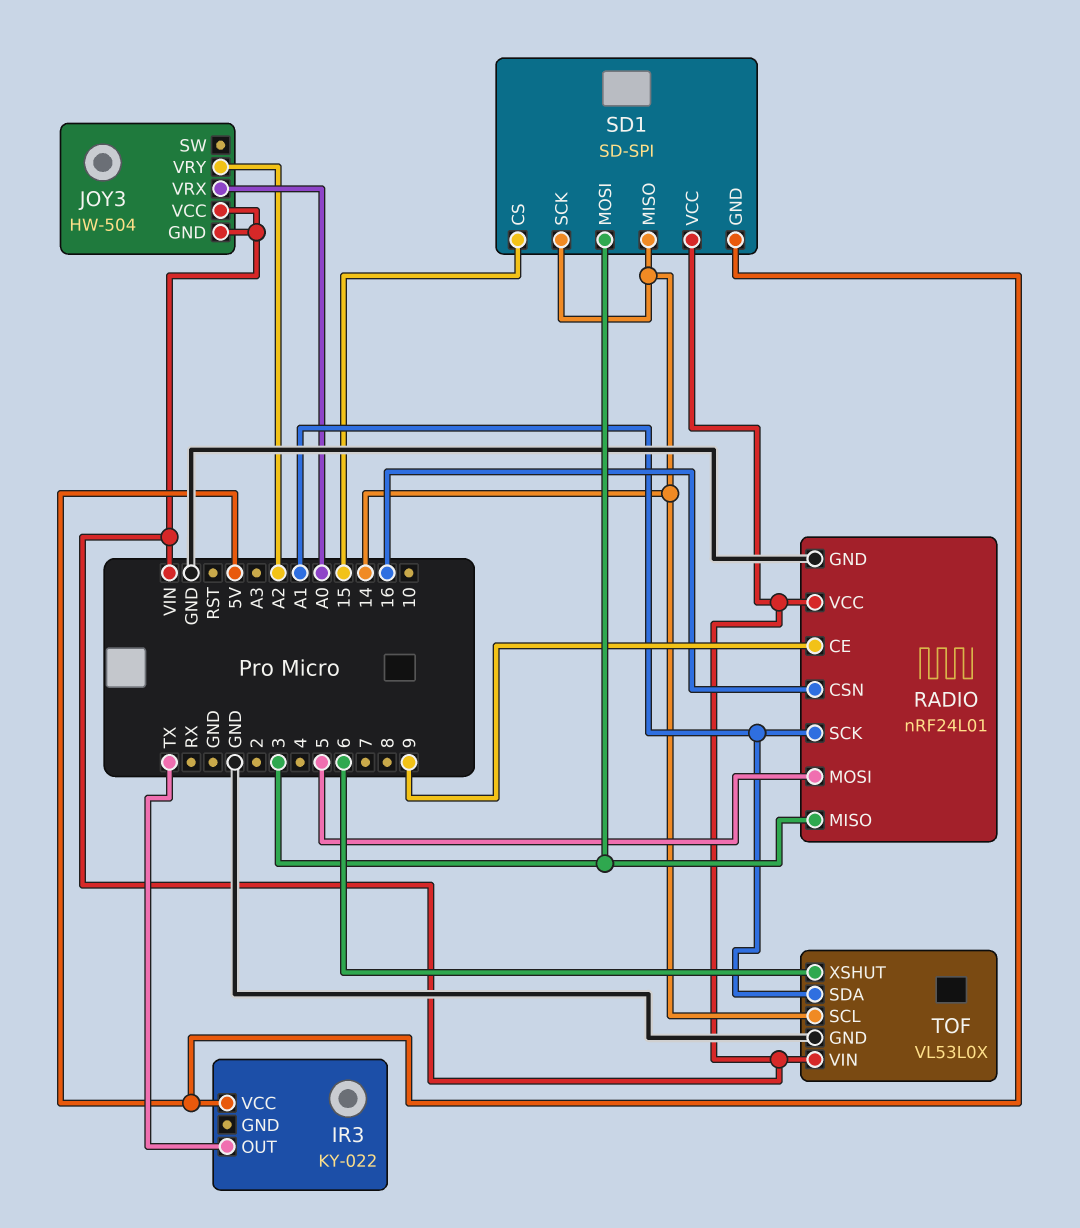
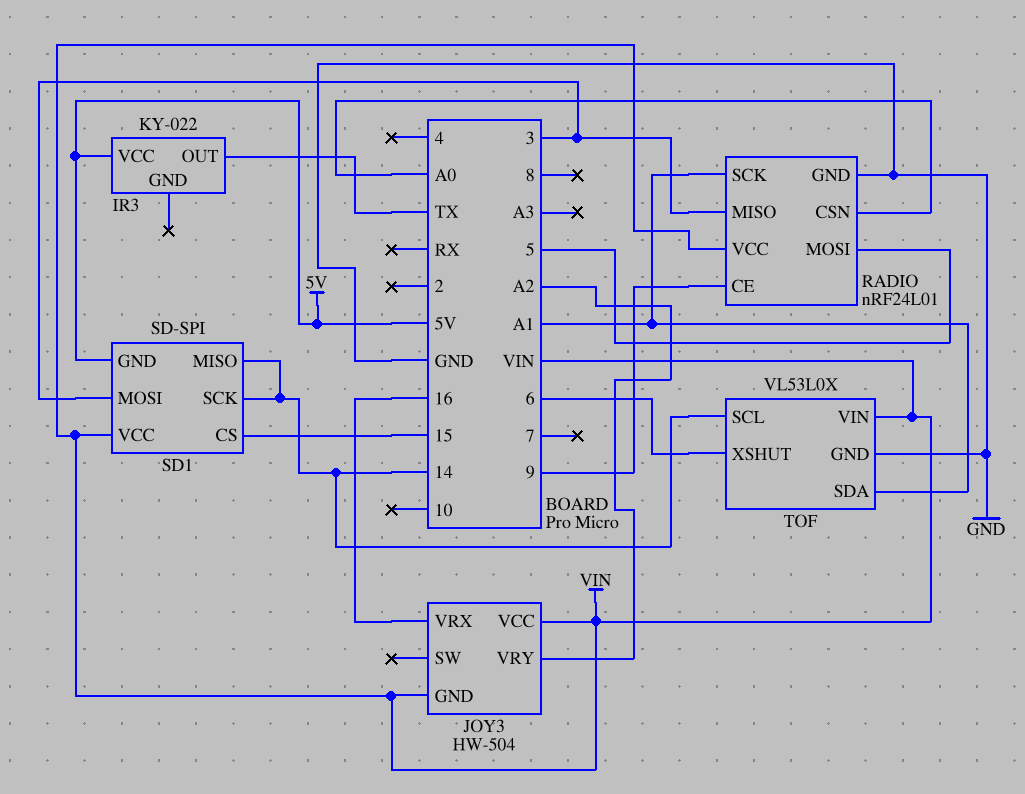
JOY3 pin VRX: A0 -> 16
RADIO pin CSN: 16 -> A0

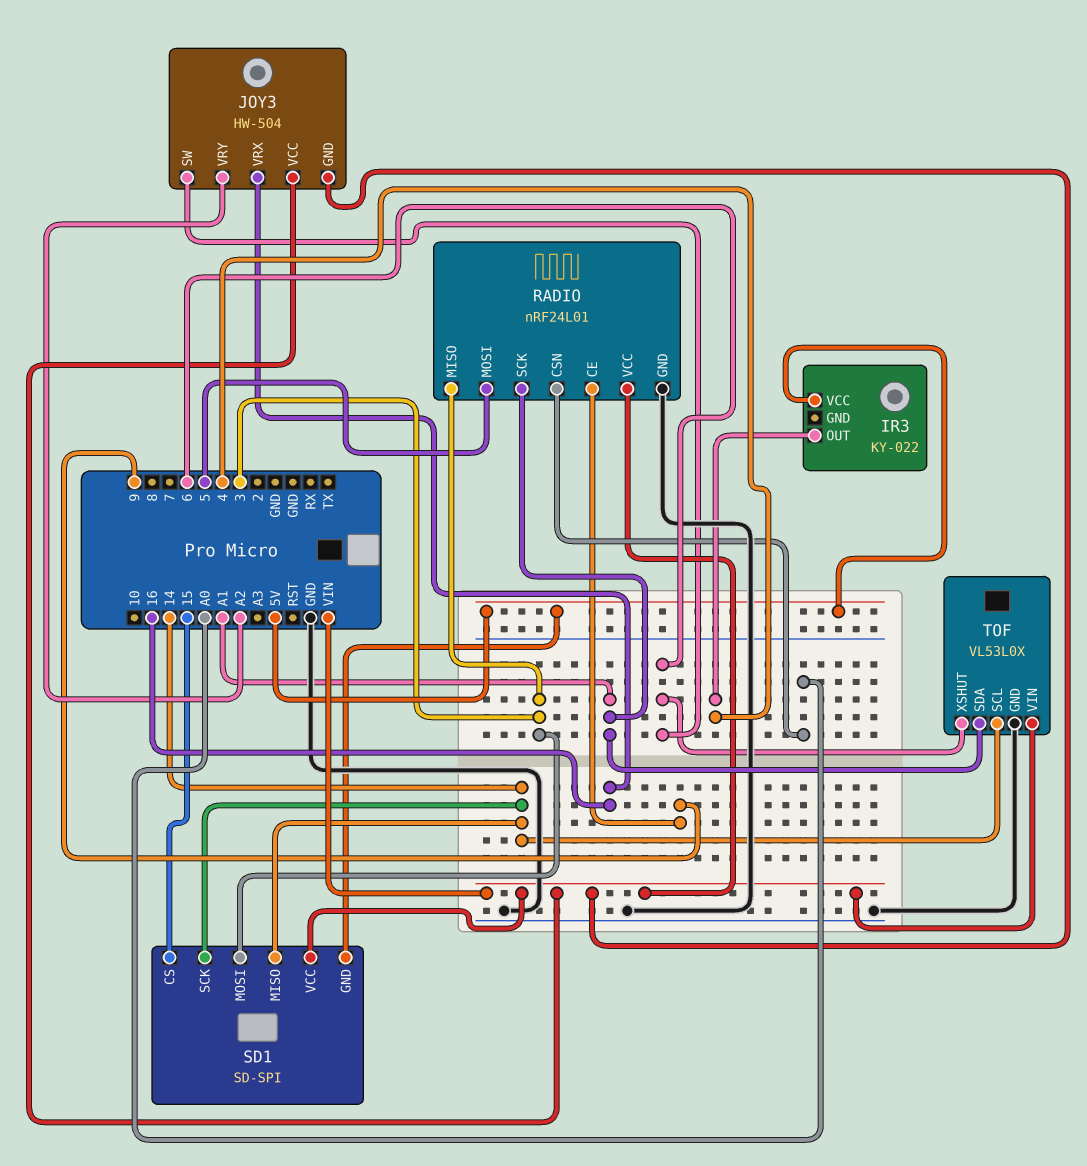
IR3 pin OUT: TX -> 4
JOY3 pin SW: none -> 6

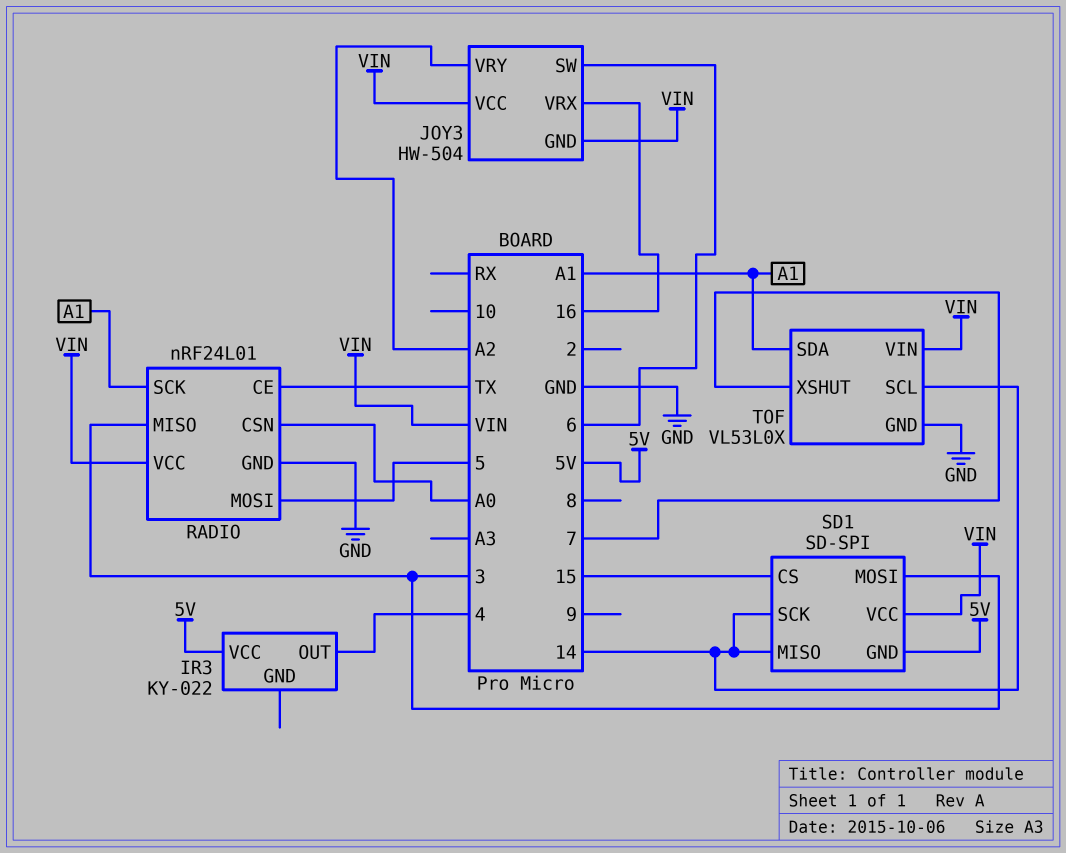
RADIO pin CE: 9 -> TX
TOF pin XSHUT: 6 -> 7

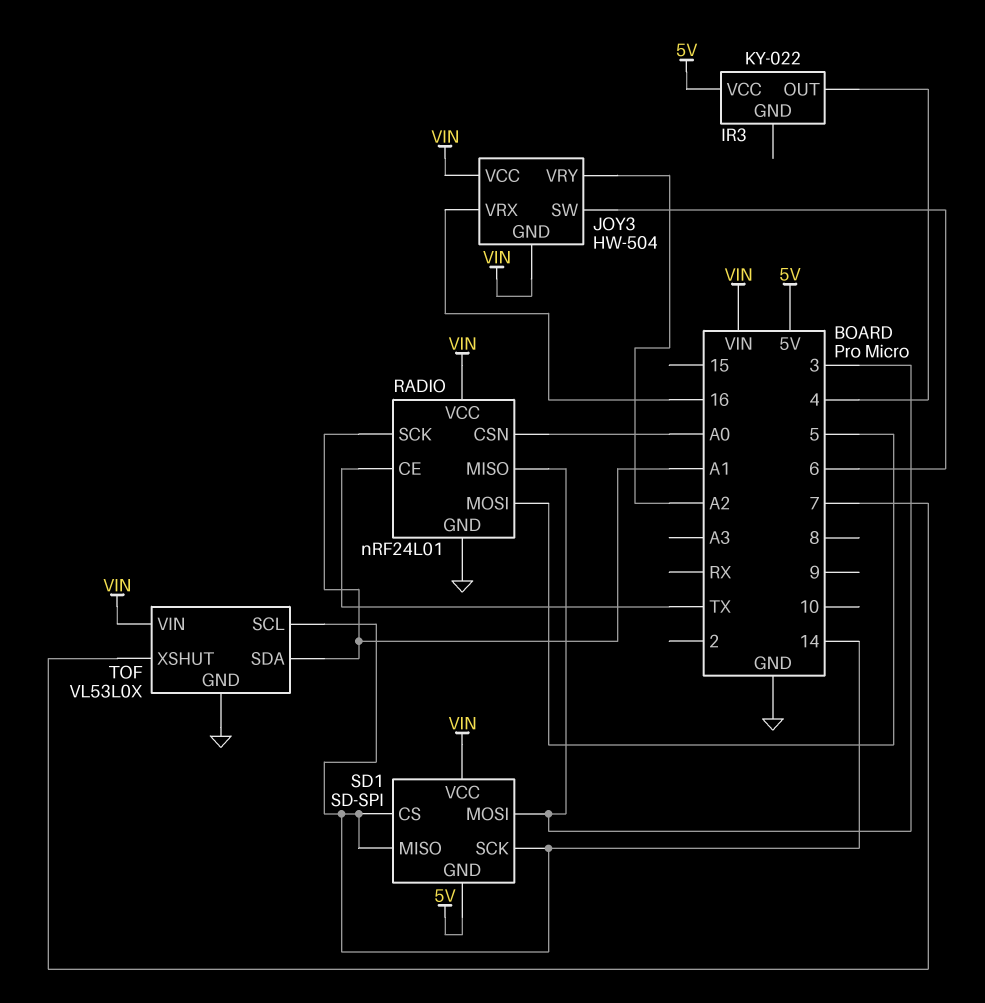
SD1 pin CS: 15 -> 14

